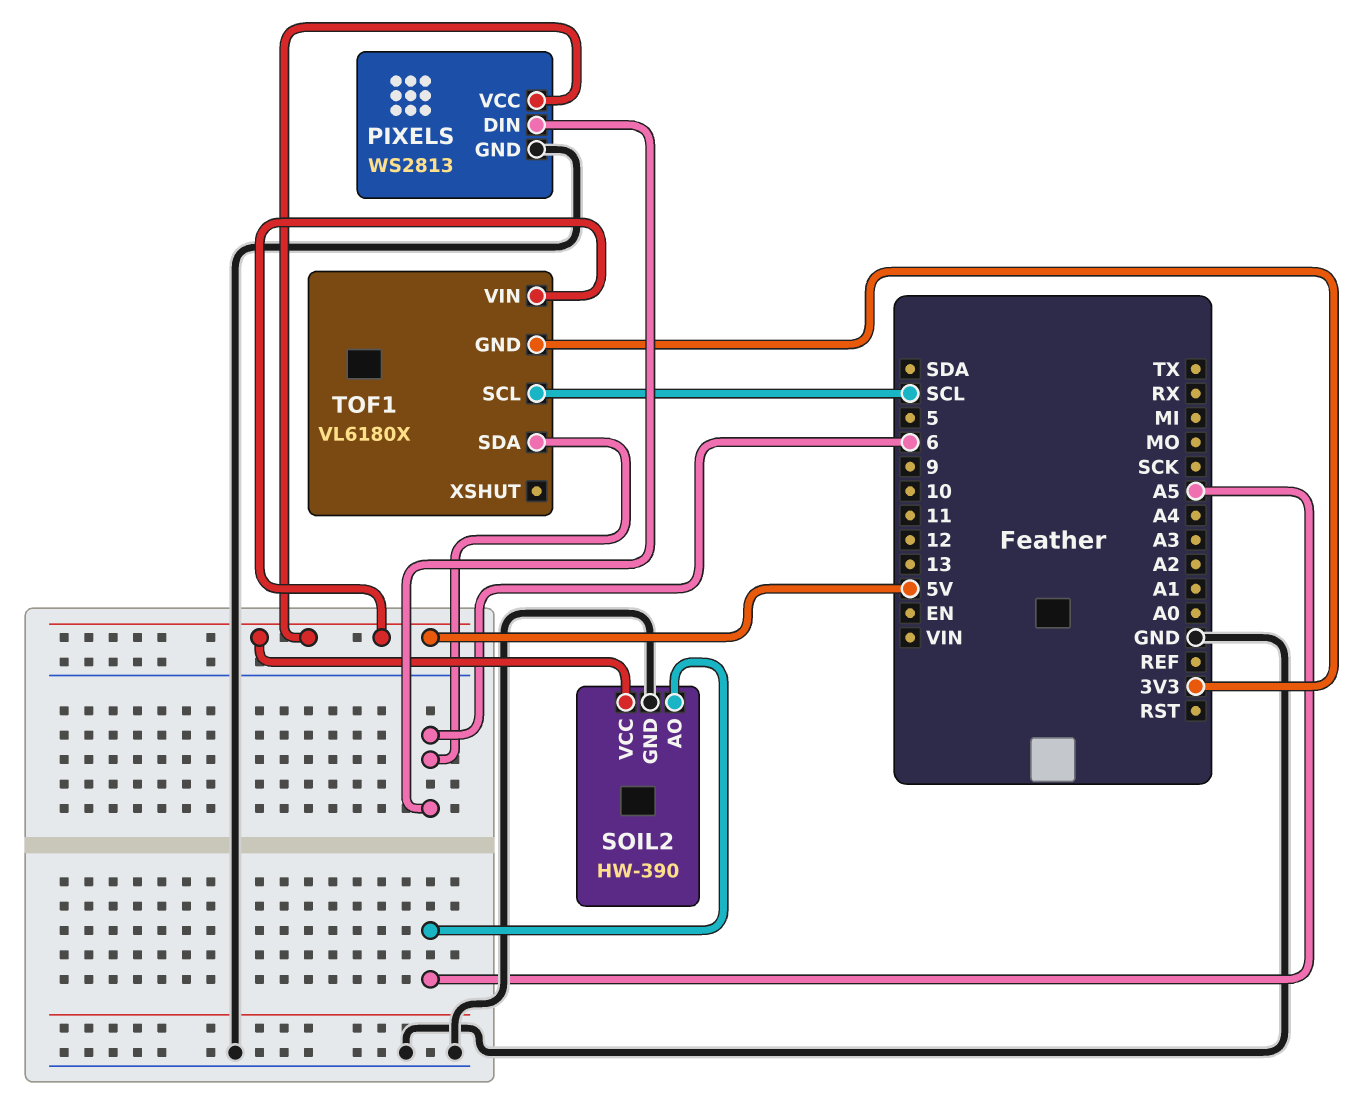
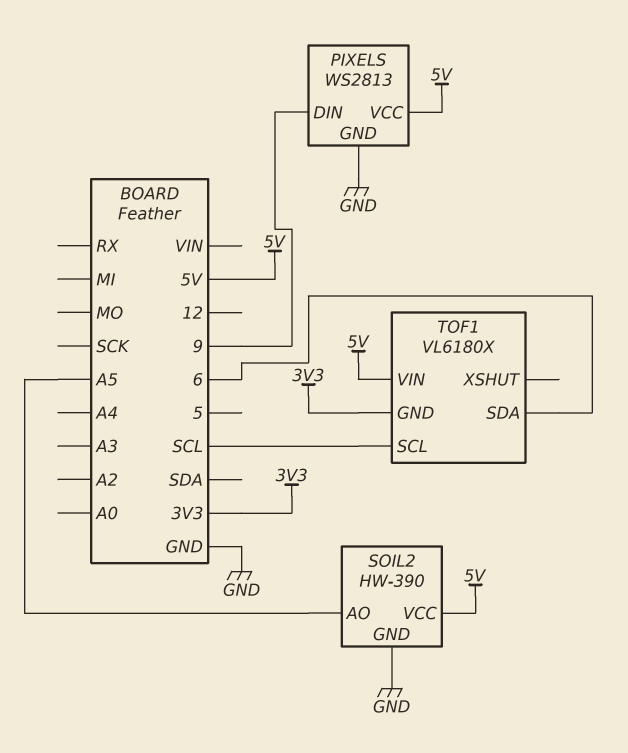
PIXELS pin DIN: 6 -> 9

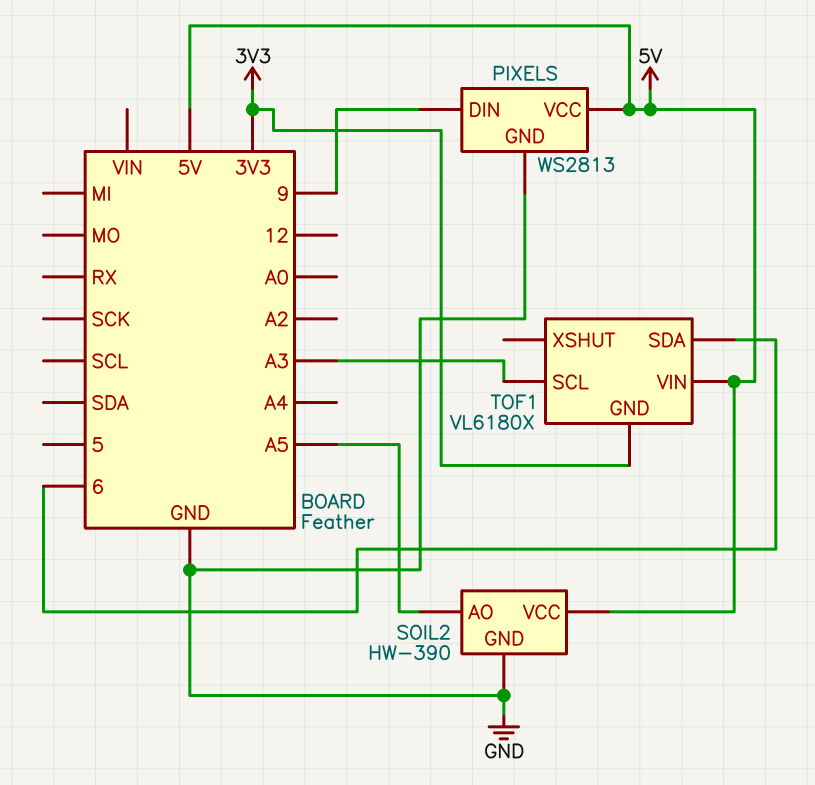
TOF1 pin SCL: SCL -> A3

